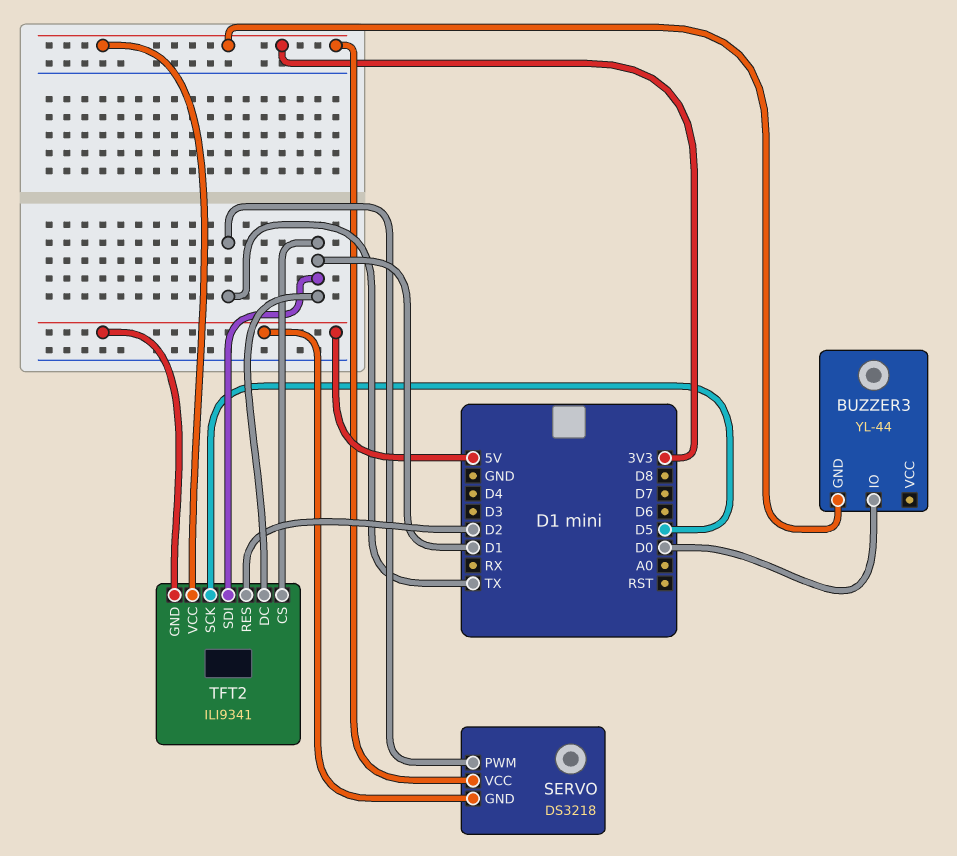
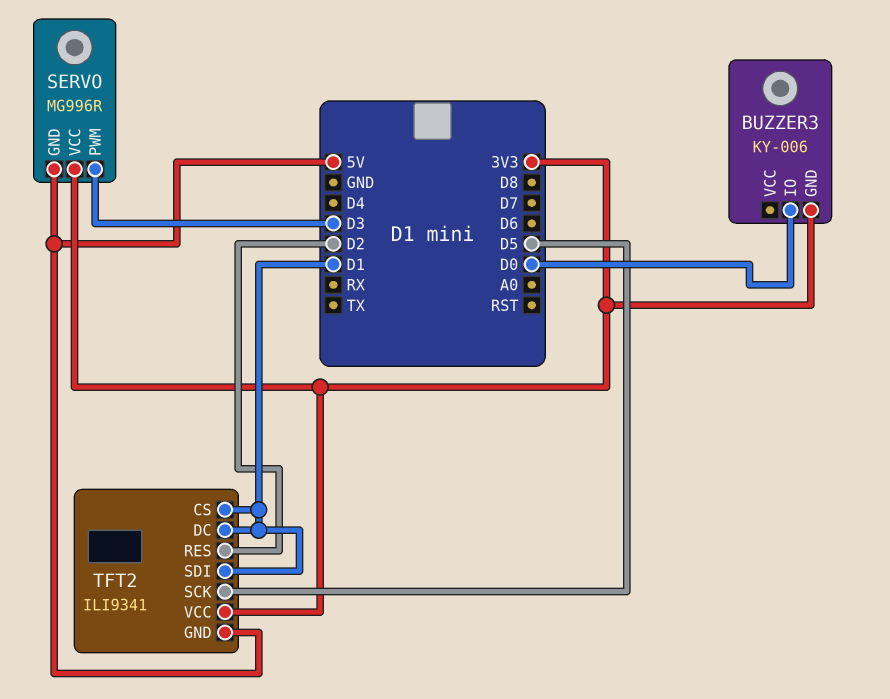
BUZZER3: YL-44 -> KY-006
SERVO: DS3218 -> MG996R
SERVO pin PWM: TX -> D3

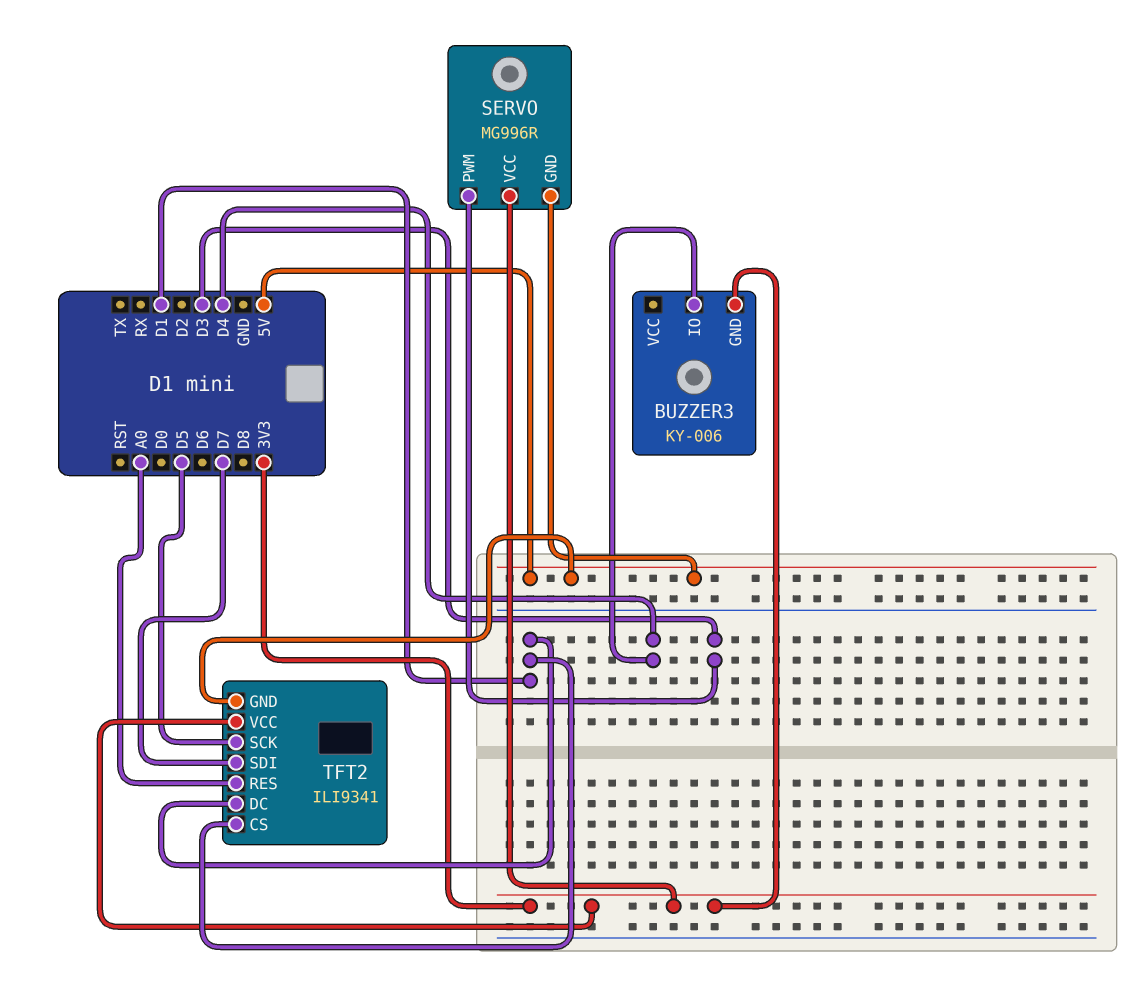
BUZZER3 pin IO: D0 -> D4
TFT2 pin RES: D2 -> A0
TFT2 pin SDI: D1 -> D7

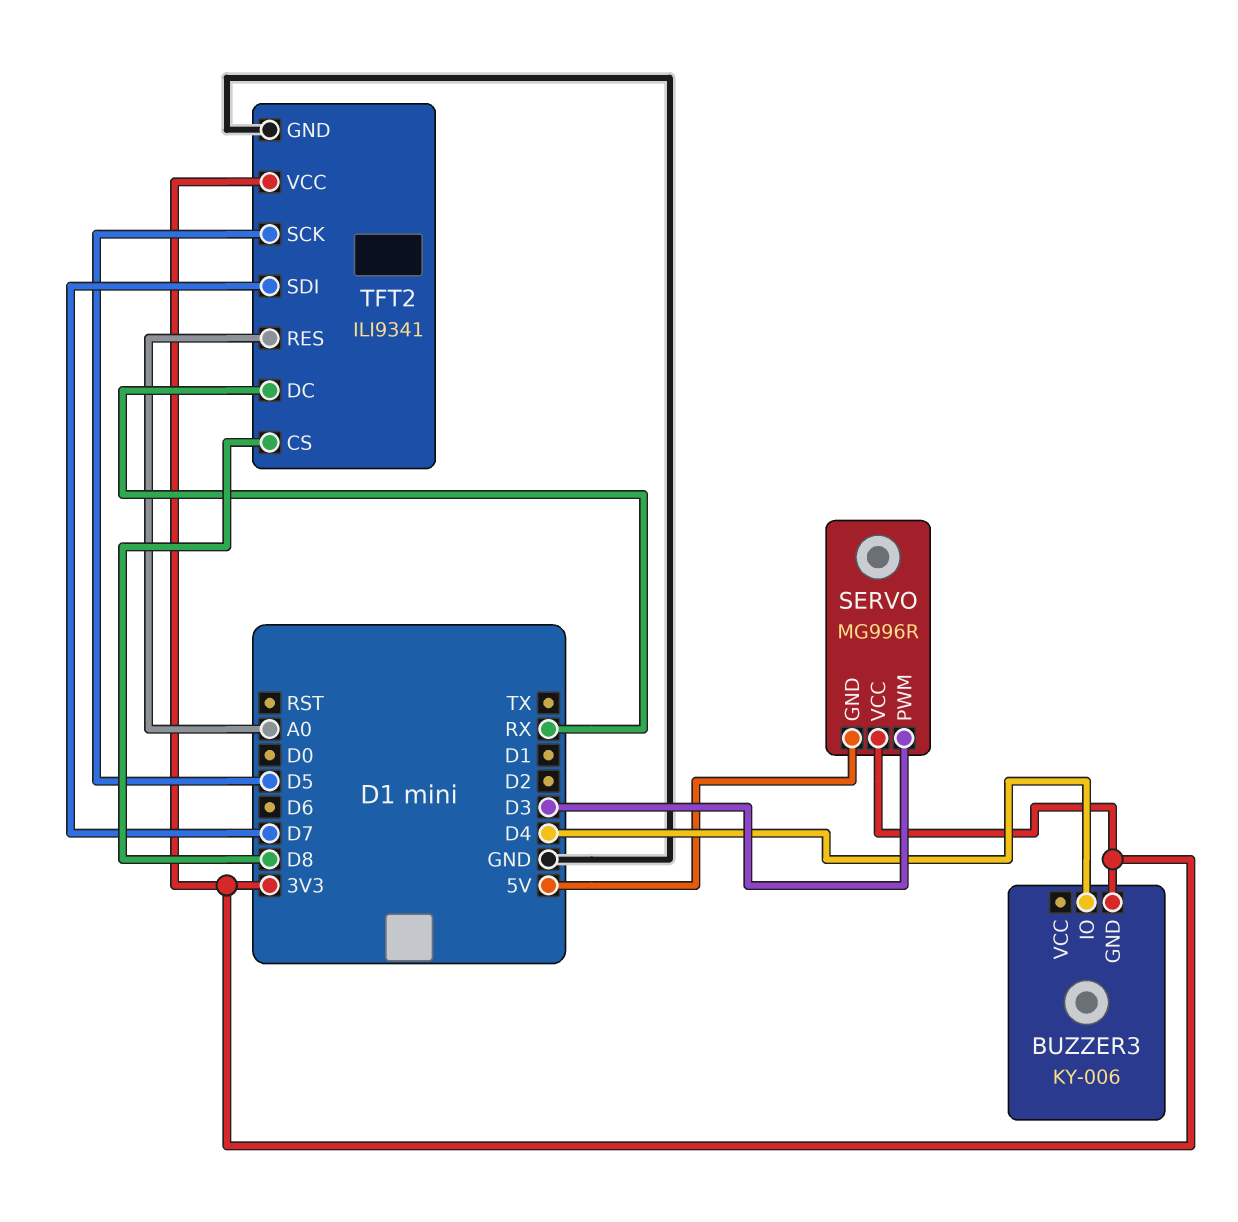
TFT2 pin CS: D1 -> D8
TFT2 pin DC: D1 -> RX
TFT2 pin GND: 5V -> GND

